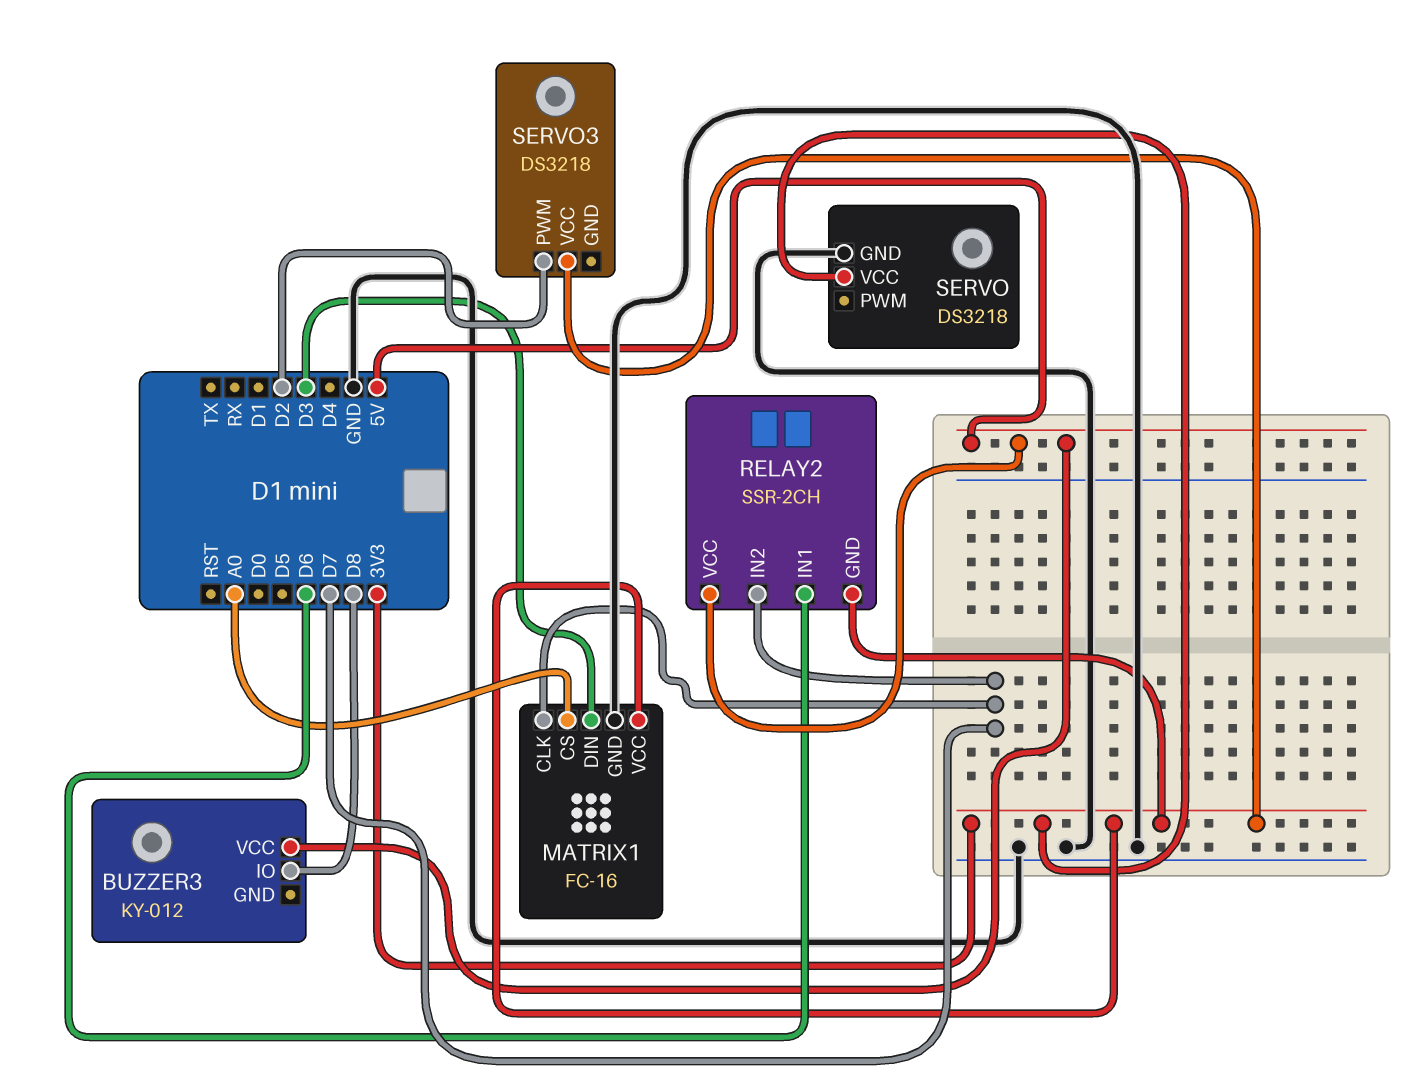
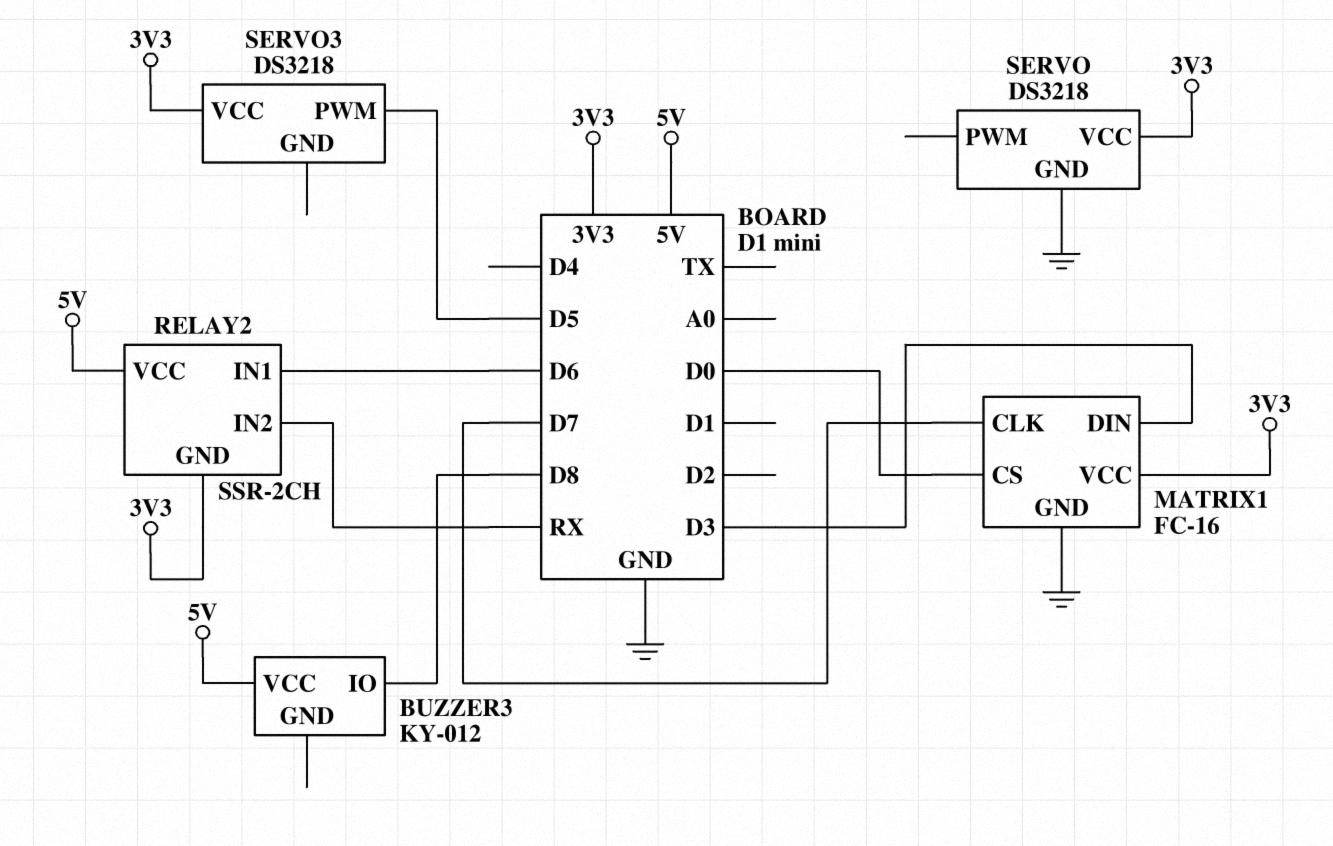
MATRIX1 pin CS: A0 -> D0
RELAY2 pin IN2: D7 -> RX
SERVO3 pin PWM: D2 -> D5

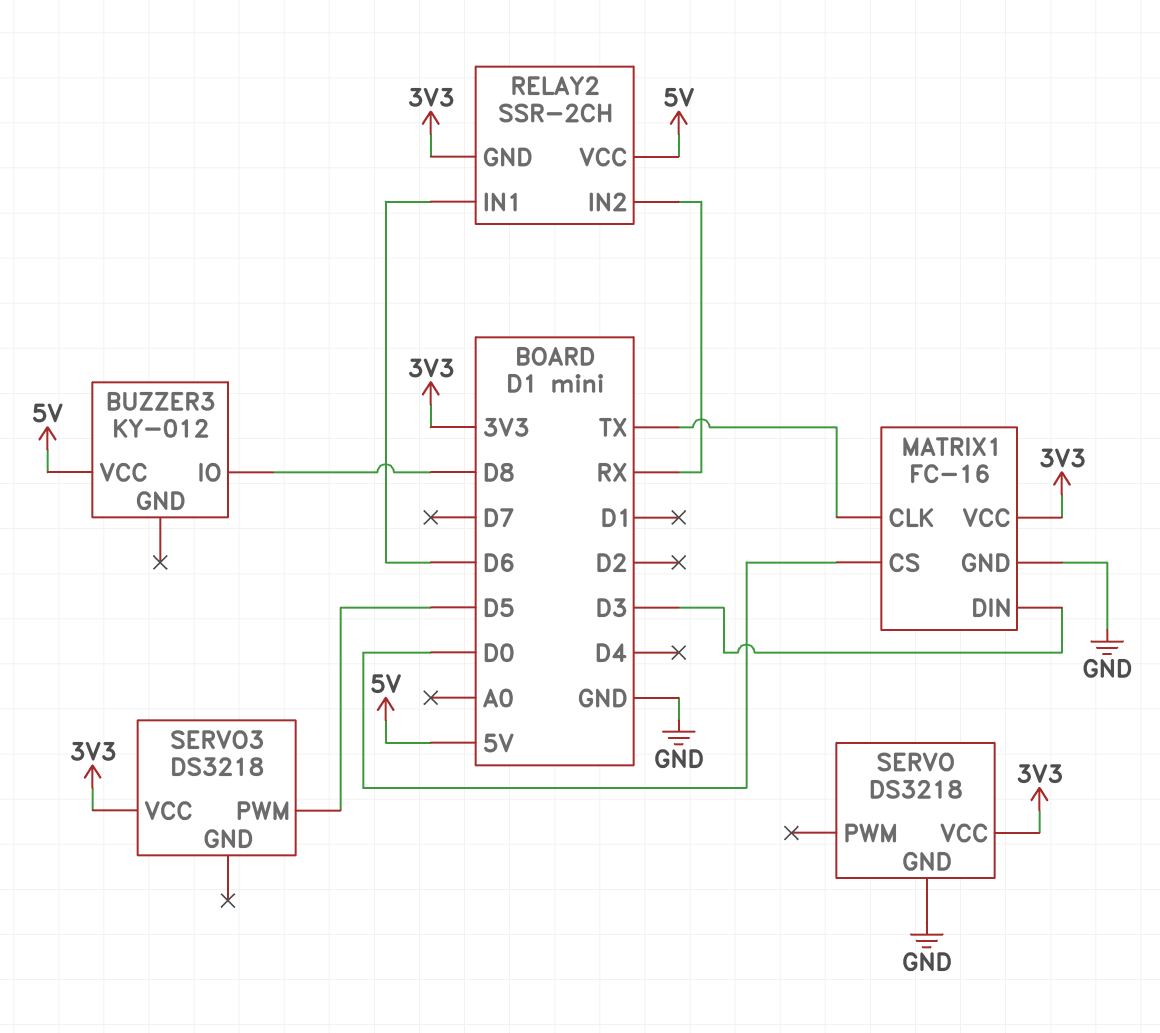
MATRIX1 pin CLK: D7 -> TX

